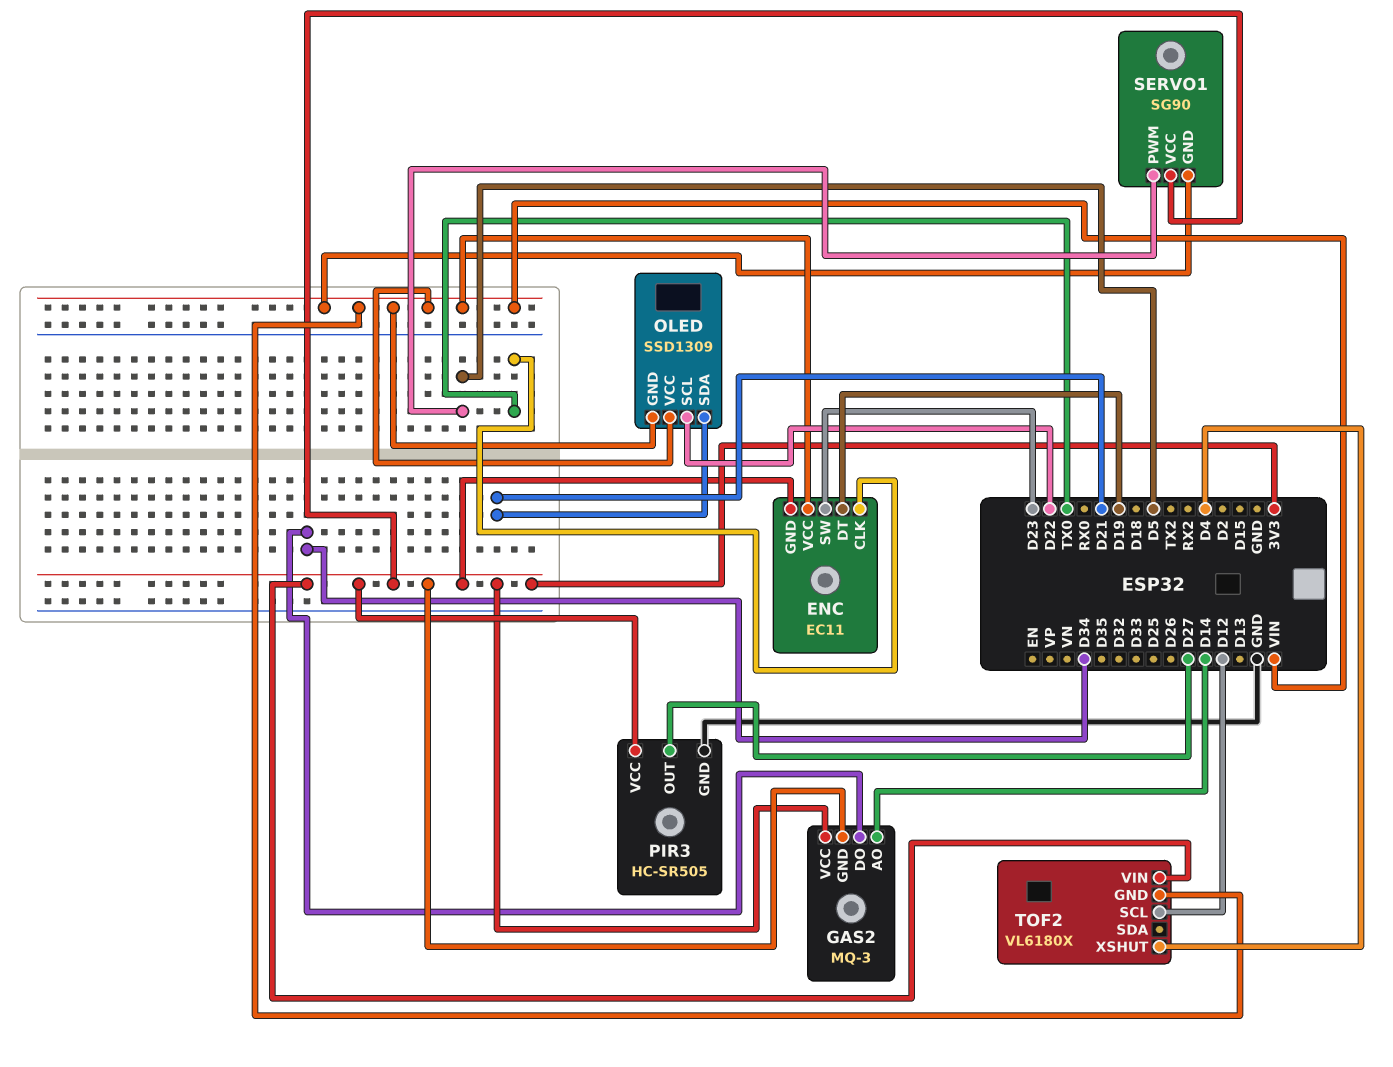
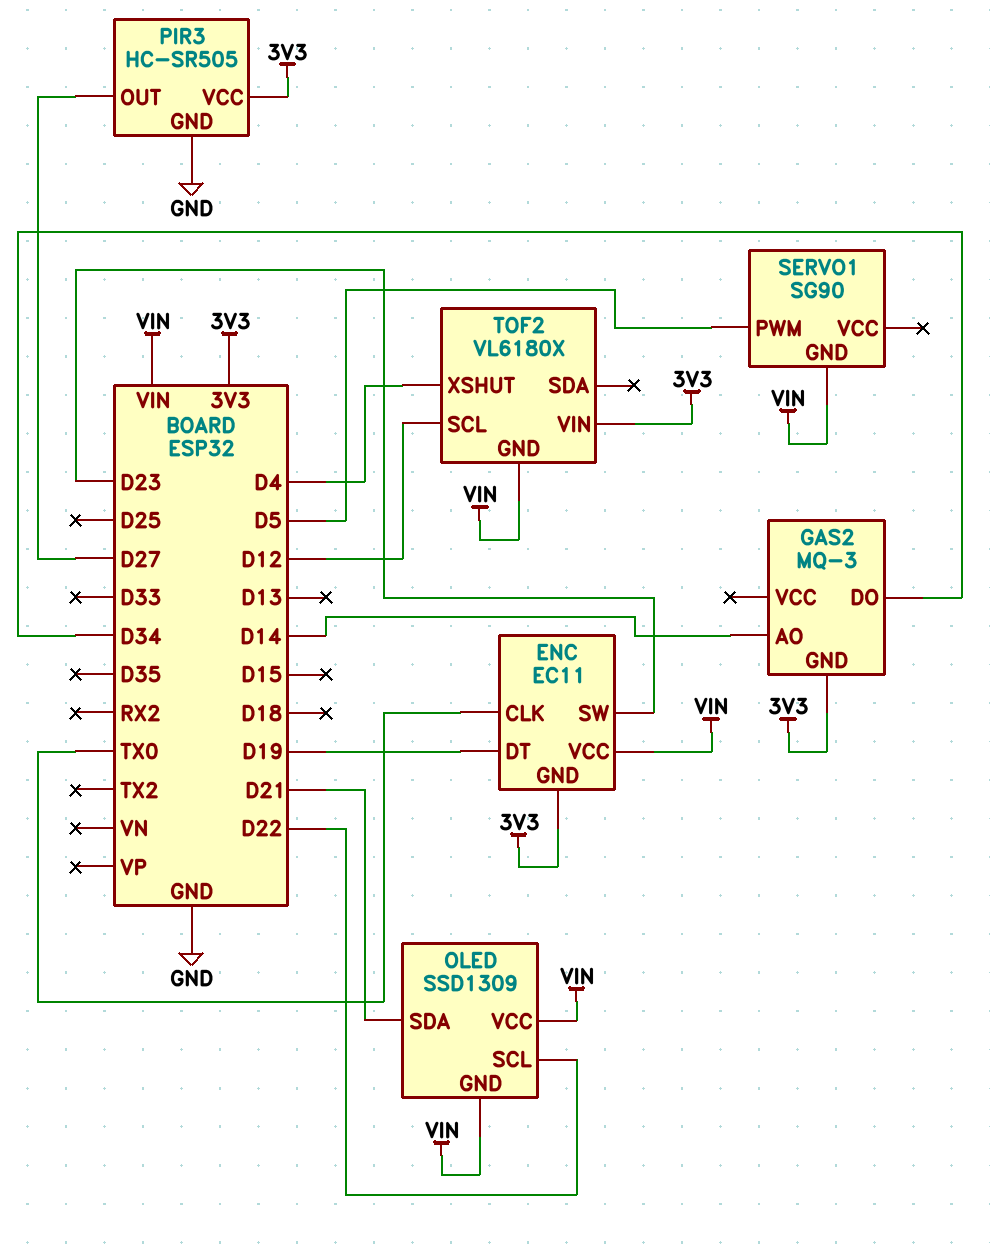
GAS2 pin VCC: 3V3 -> none
SERVO1 pin VCC: 3V3 -> none

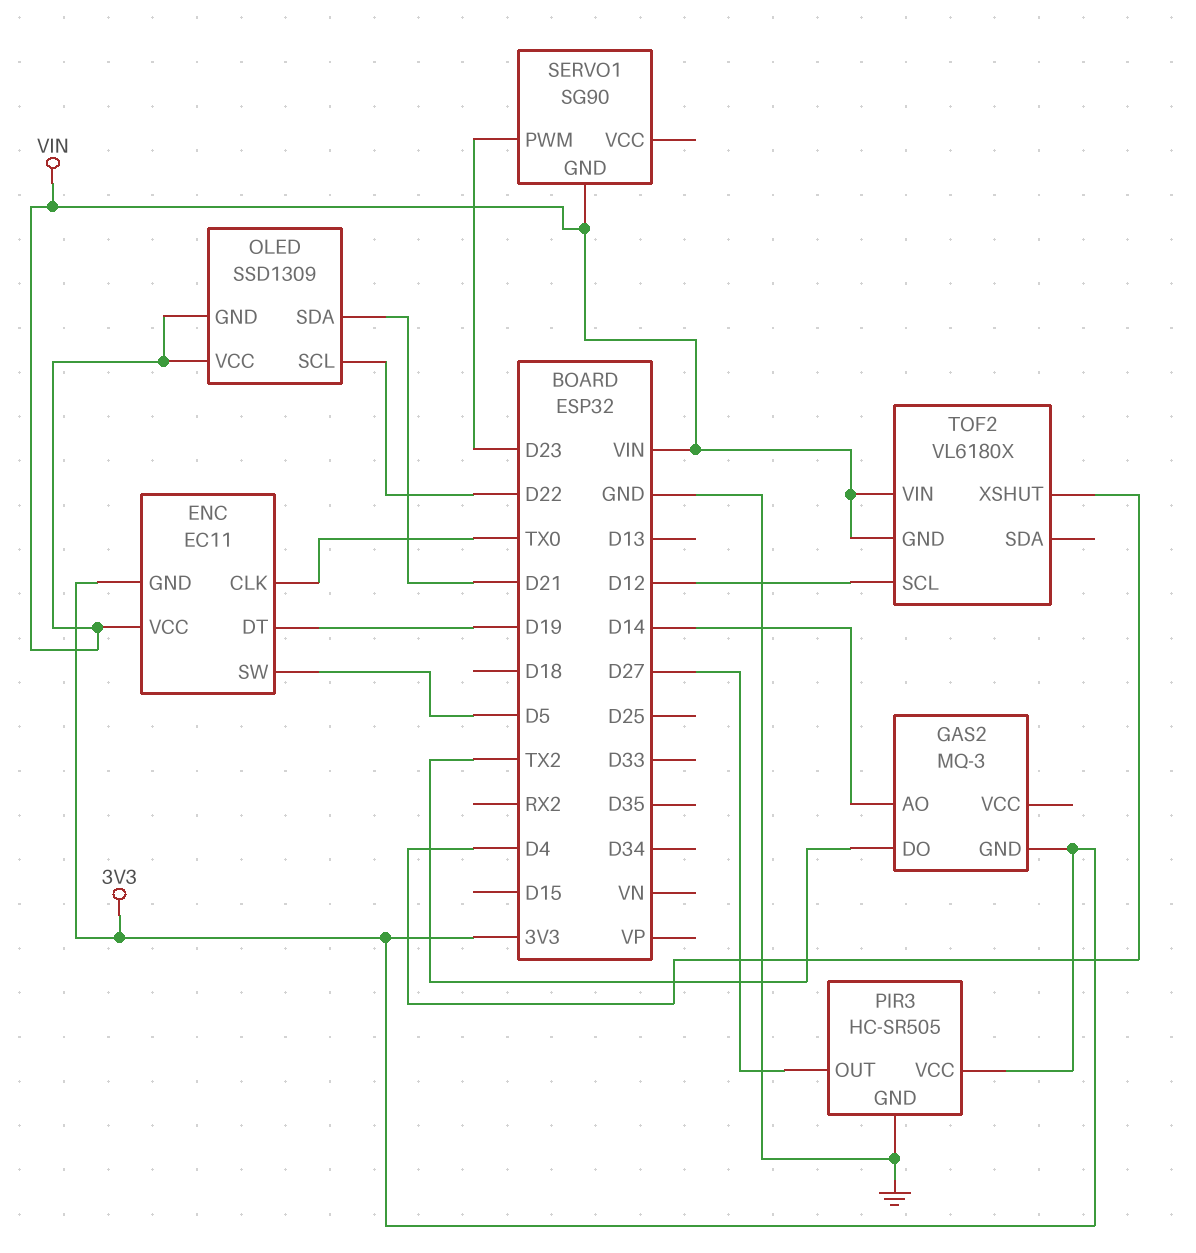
ENC pin SW: D23 -> D5
GAS2 pin DO: D34 -> TX2
SERVO1 pin PWM: D5 -> D23
TOF2 pin VIN: 3V3 -> VIN

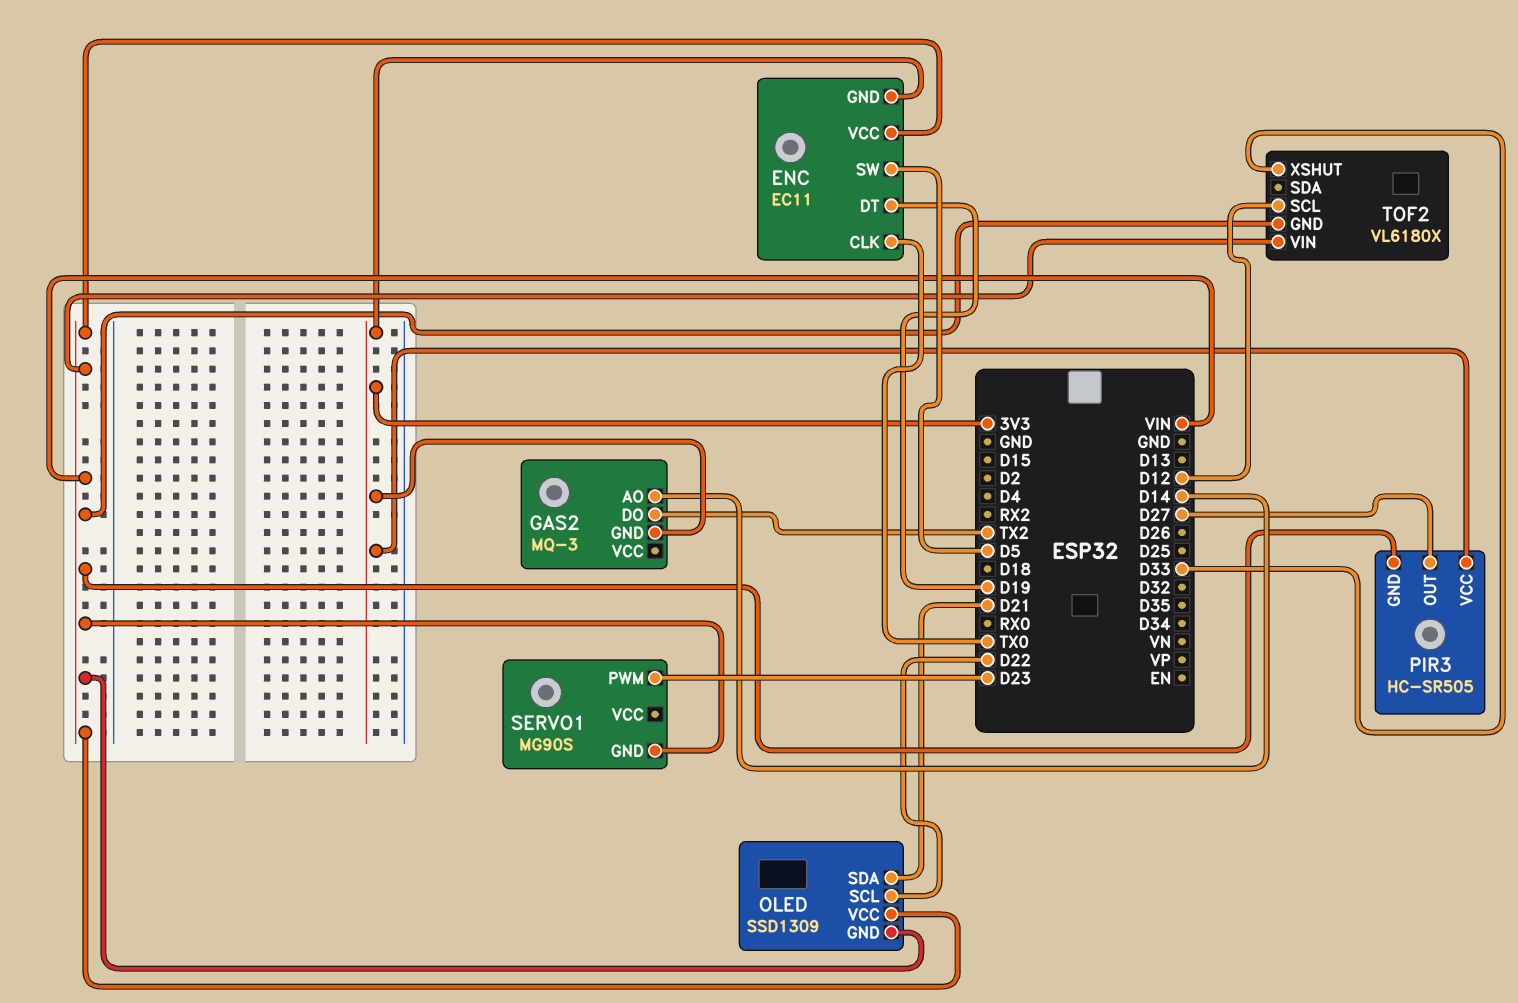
PIR3 pin GND: GND -> VIN
SERVO1: SG90 -> MG90S
TOF2 pin XSHUT: D4 -> D33

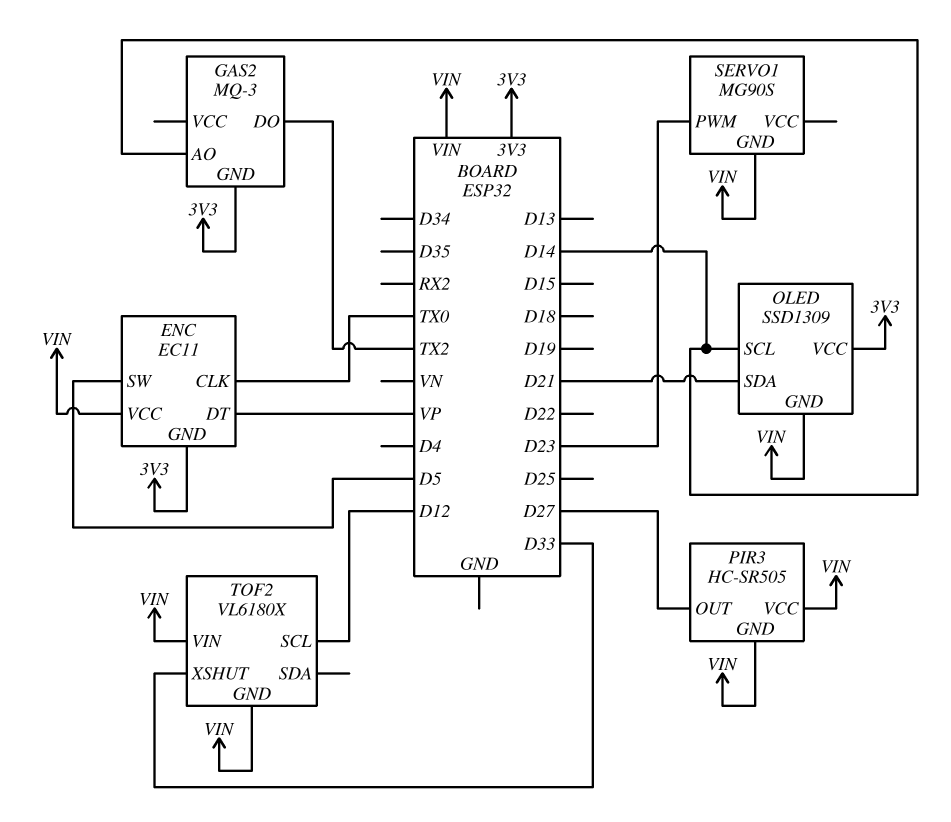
ENC pin DT: D19 -> VP
OLED pin SCL: D22 -> D14
OLED pin VCC: VIN -> 3V3
PIR3 pin VCC: 3V3 -> VIN

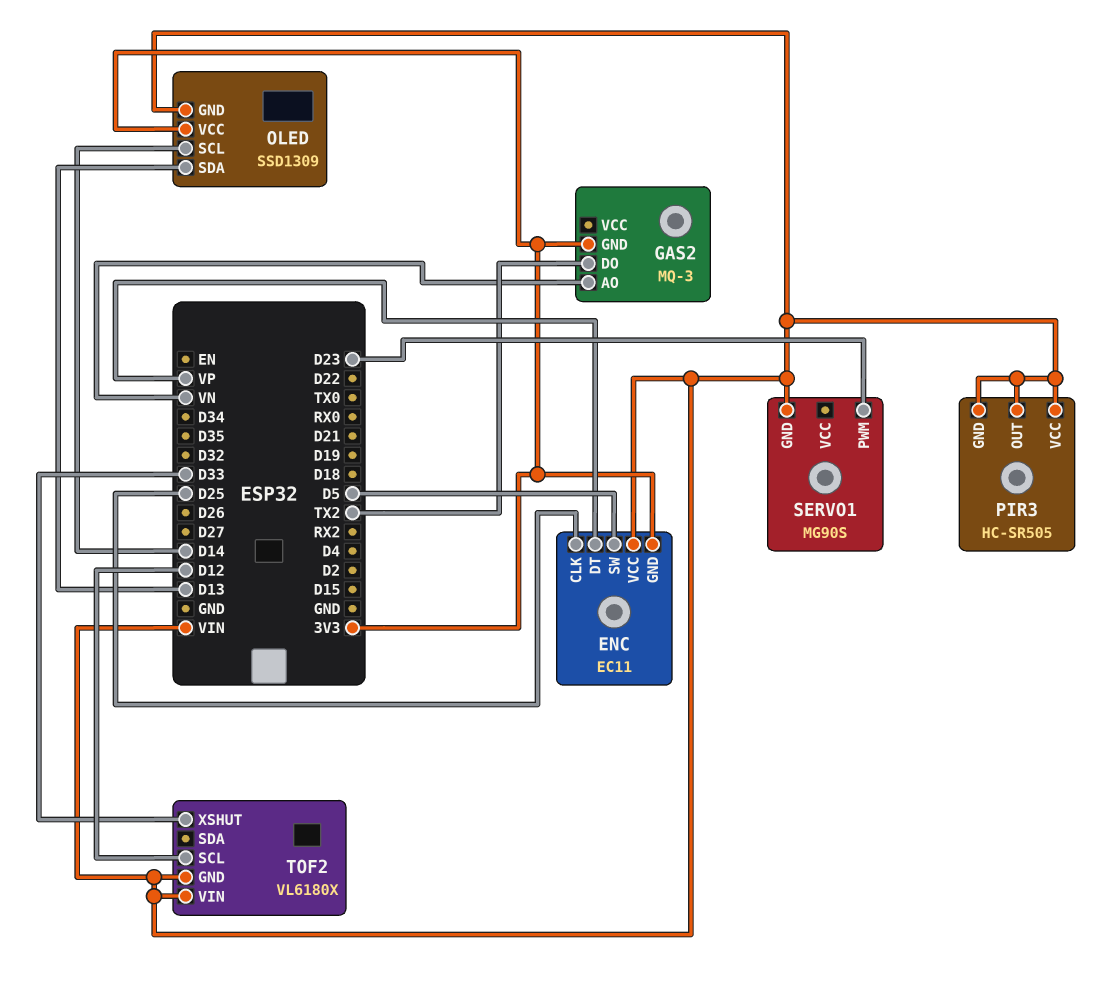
ENC pin CLK: TX0 -> D25
GAS2 pin AO: D14 -> VN
OLED pin SDA: D21 -> D13
PIR3 pin OUT: D27 -> VIN

